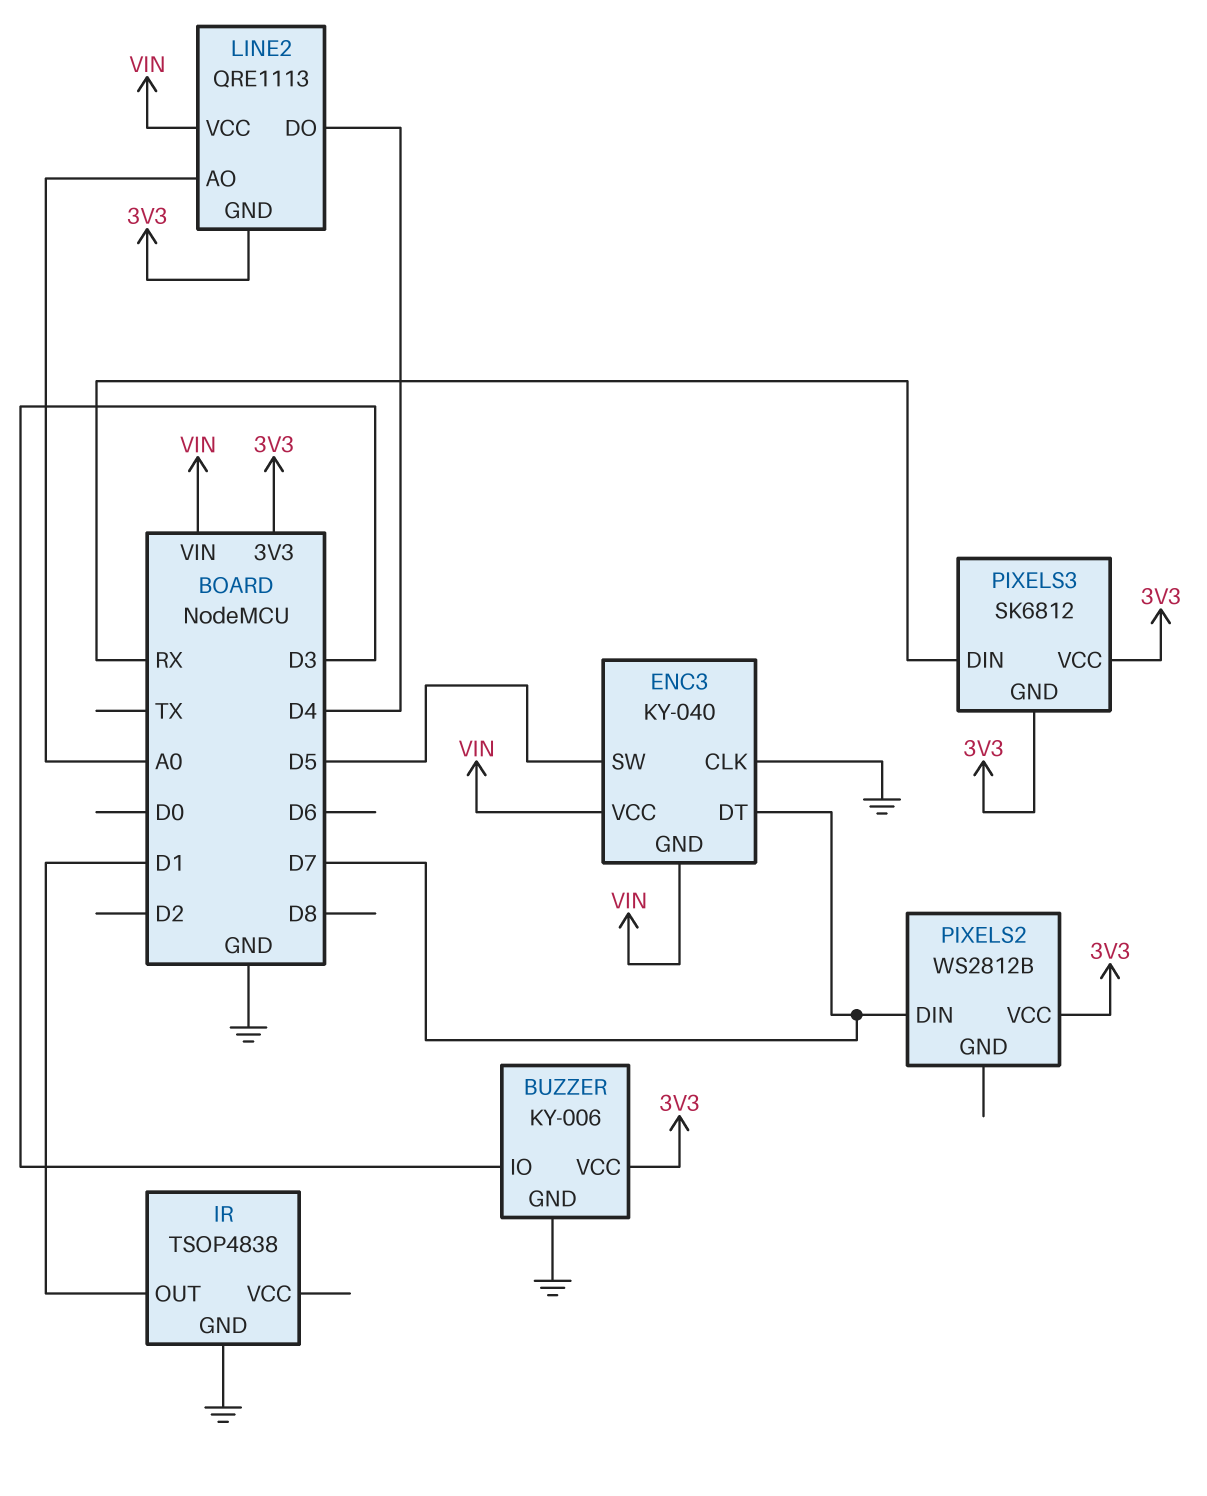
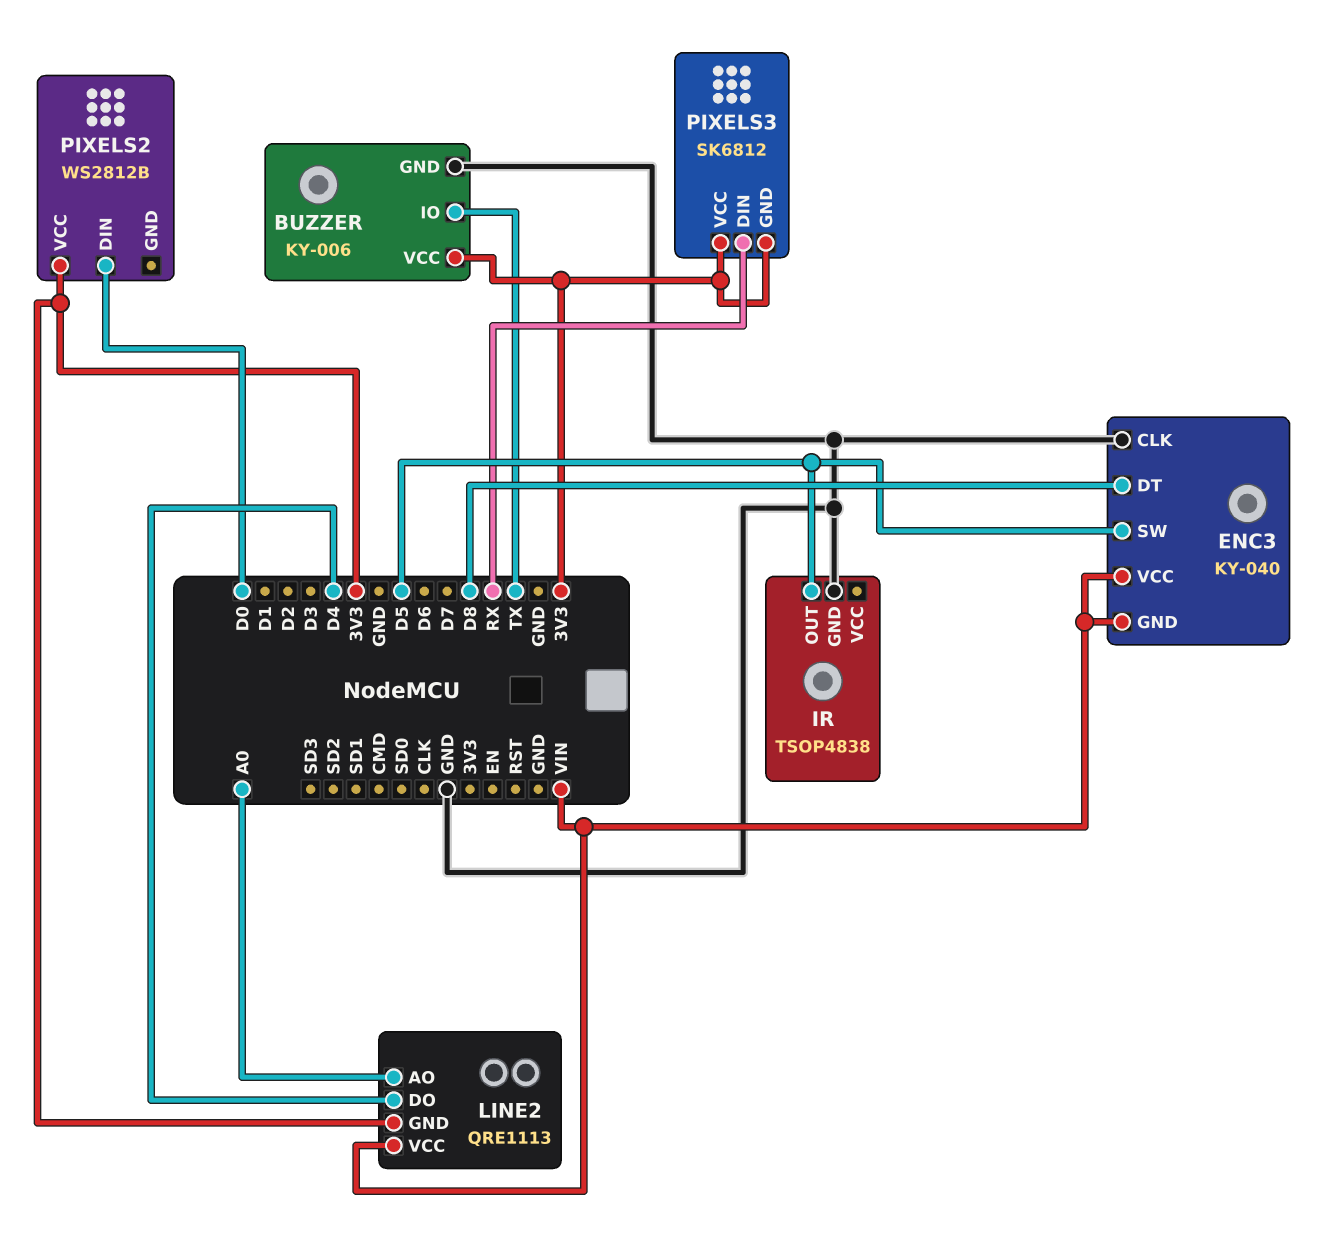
BUZZER pin IO: D3 -> TX
ENC3 pin DT: D7 -> D8
IR pin OUT: D1 -> D5
PIXELS2 pin DIN: D7 -> D0

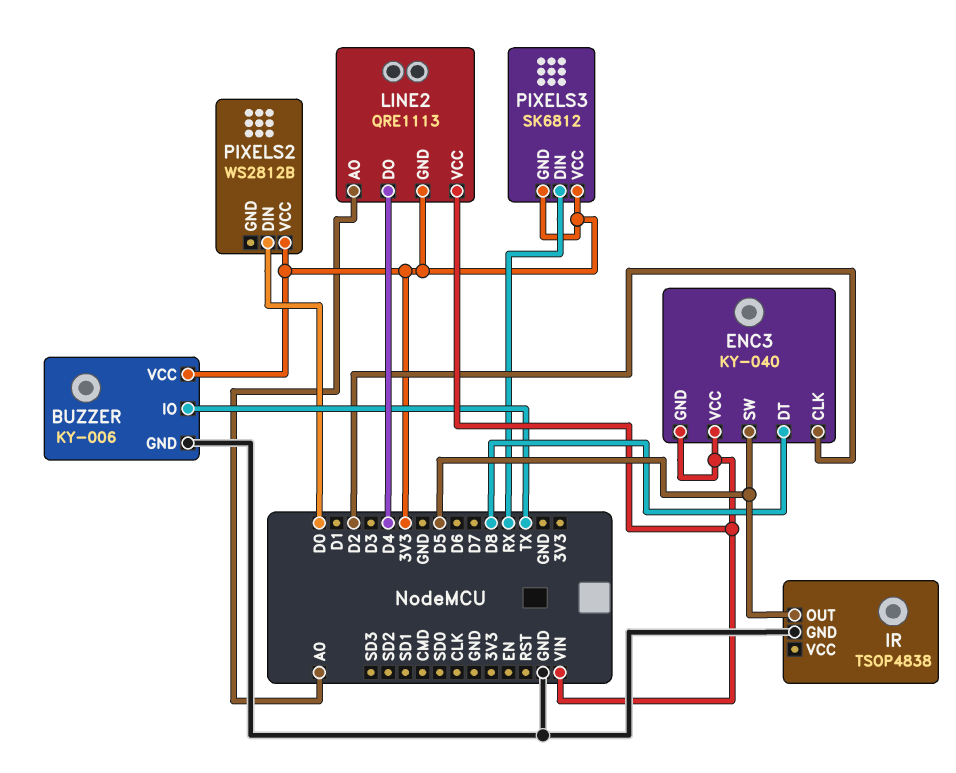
ENC3 pin CLK: GND -> D2

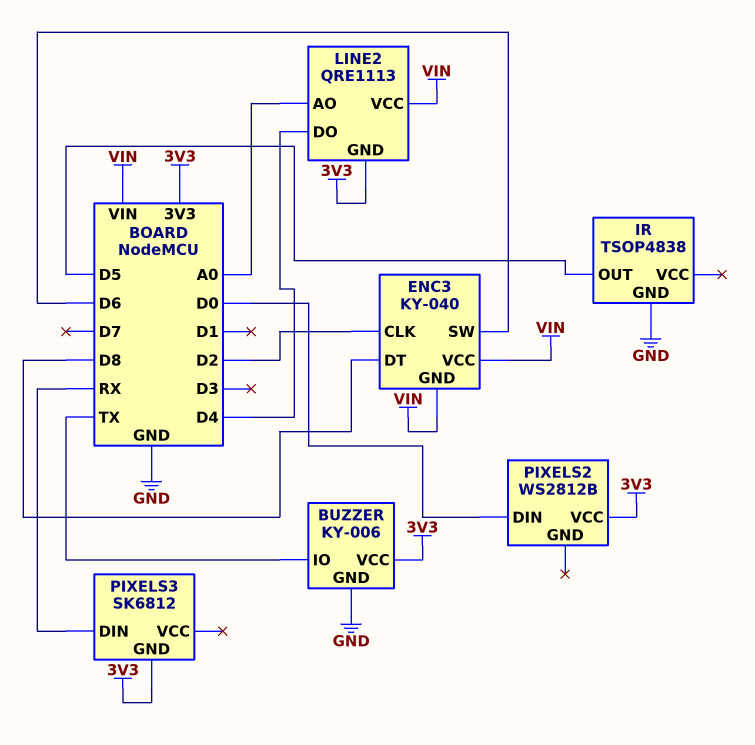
ENC3 pin SW: D5 -> D6
PIXELS3 pin VCC: 3V3 -> none

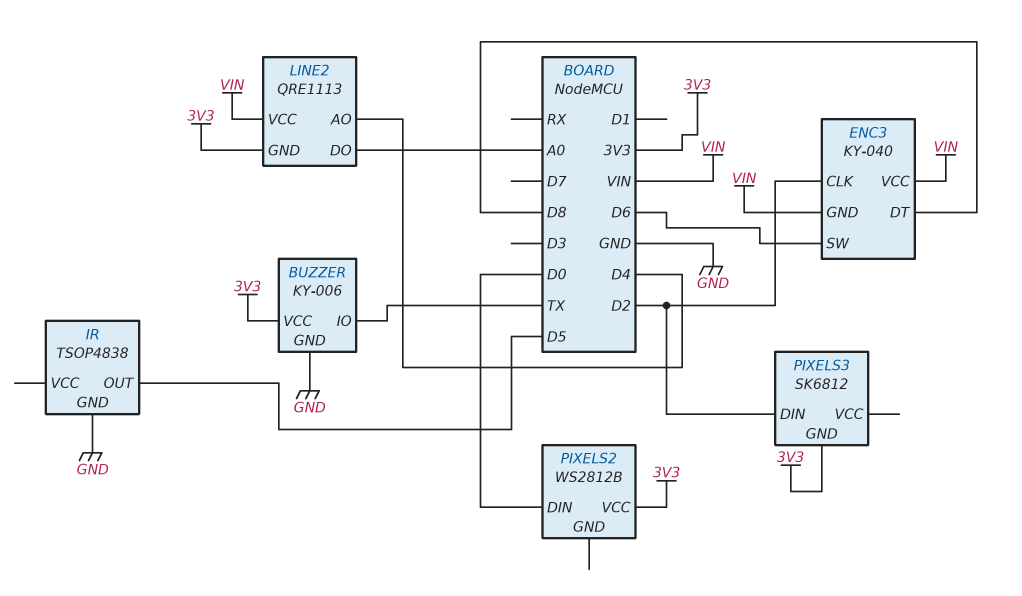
LINE2 pin AO: A0 -> D4
LINE2 pin DO: D4 -> A0
PIXELS3 pin DIN: RX -> D2

